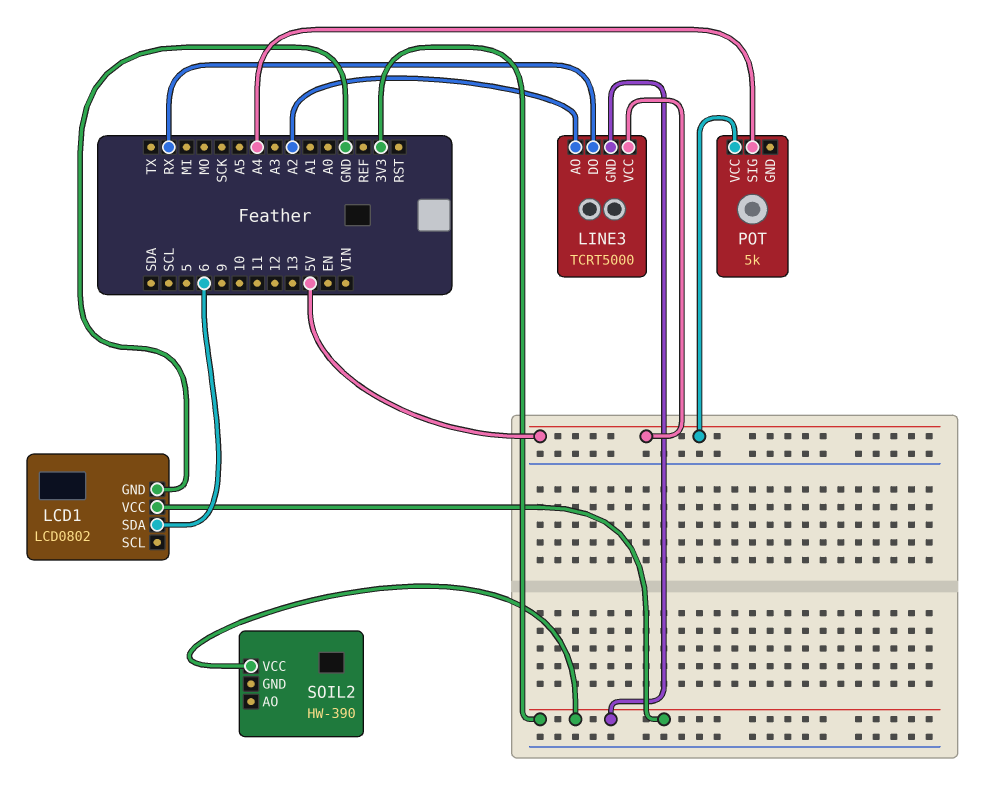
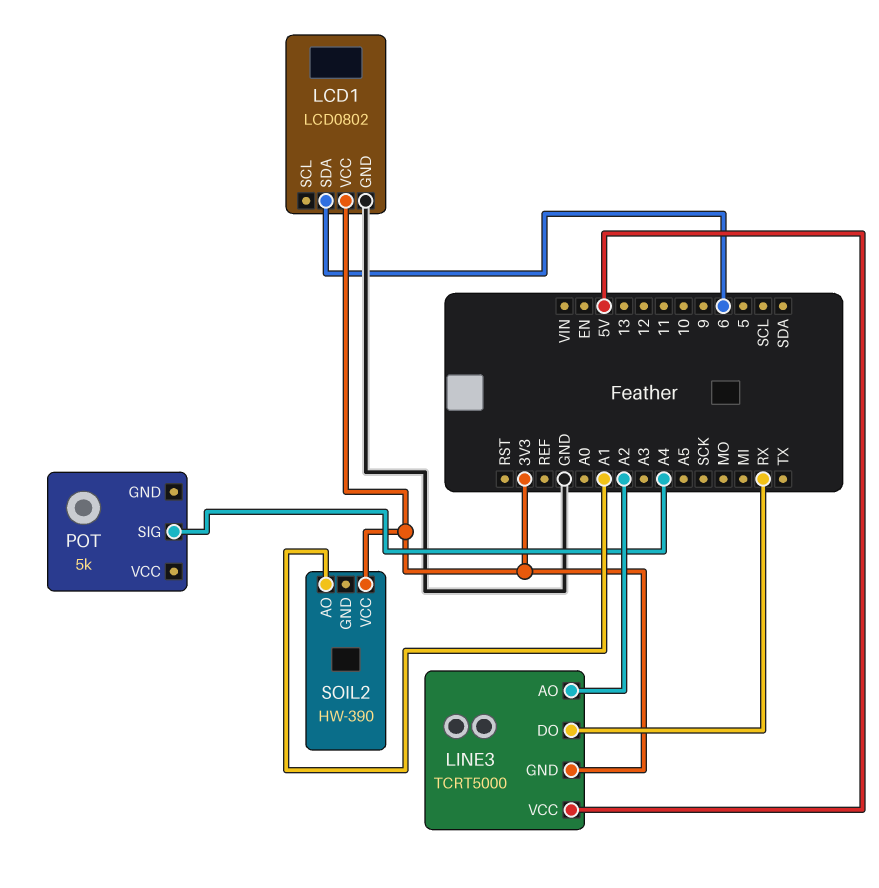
POT pin VCC: 5V -> none
SOIL2 pin AO: none -> A1

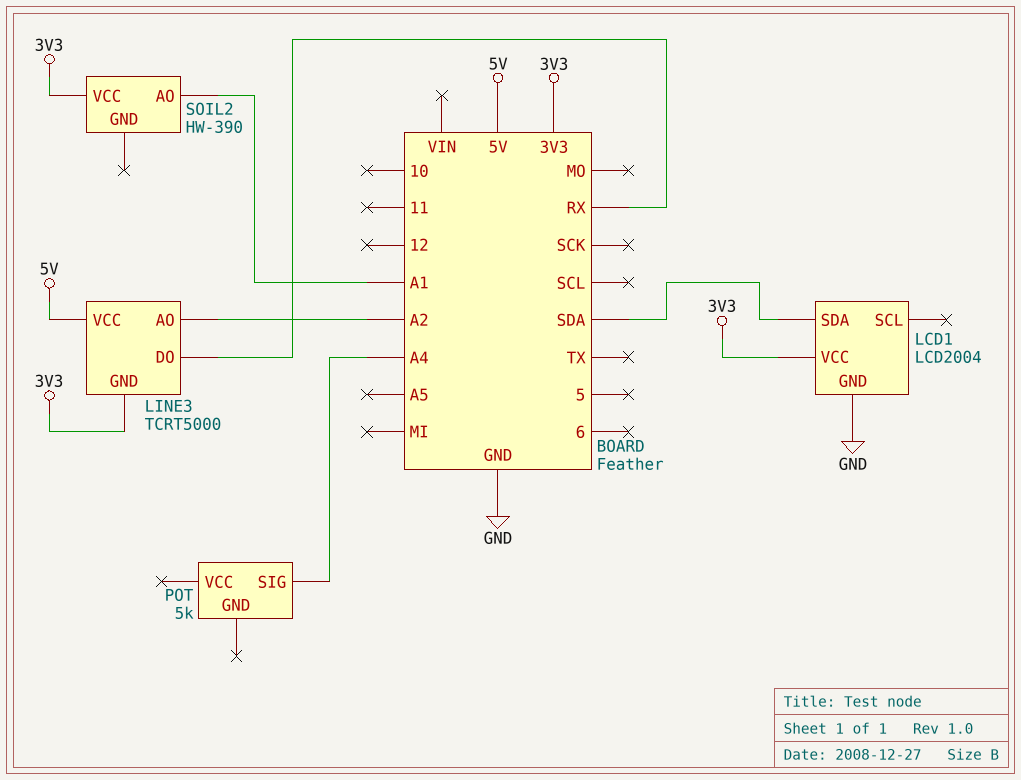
LCD1: LCD0802 -> LCD2004
LCD1 pin SDA: 6 -> SDA

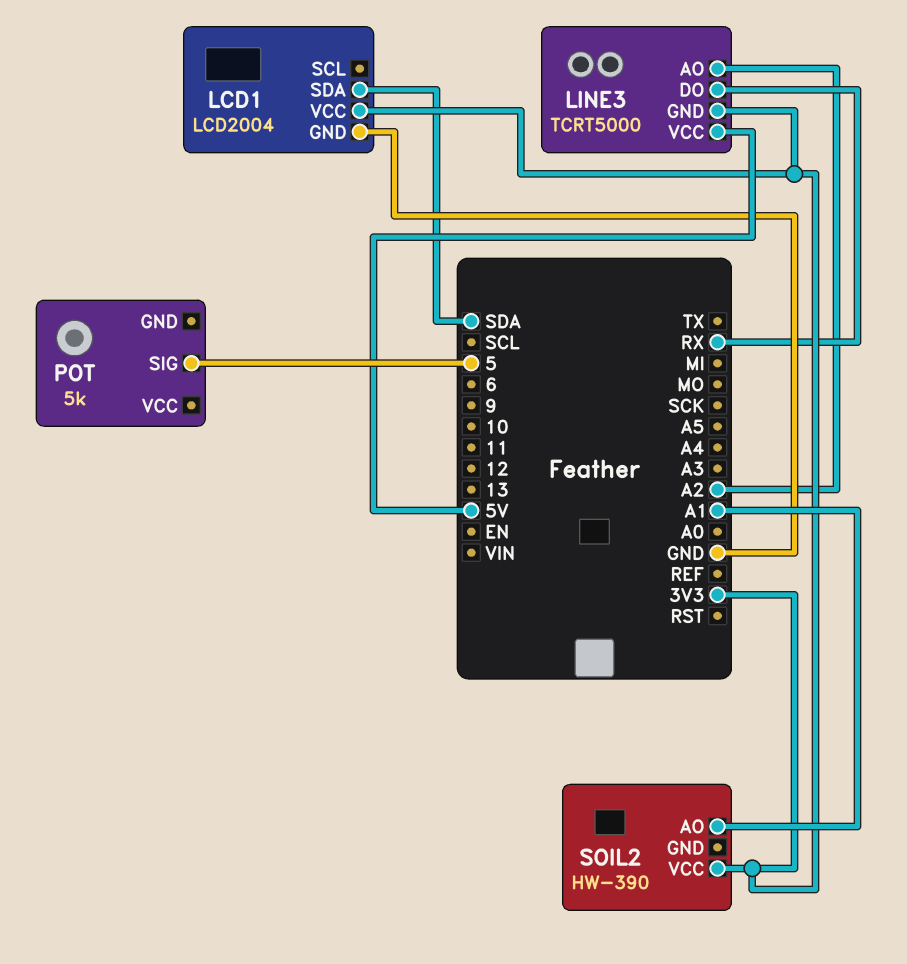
POT pin SIG: A4 -> 5

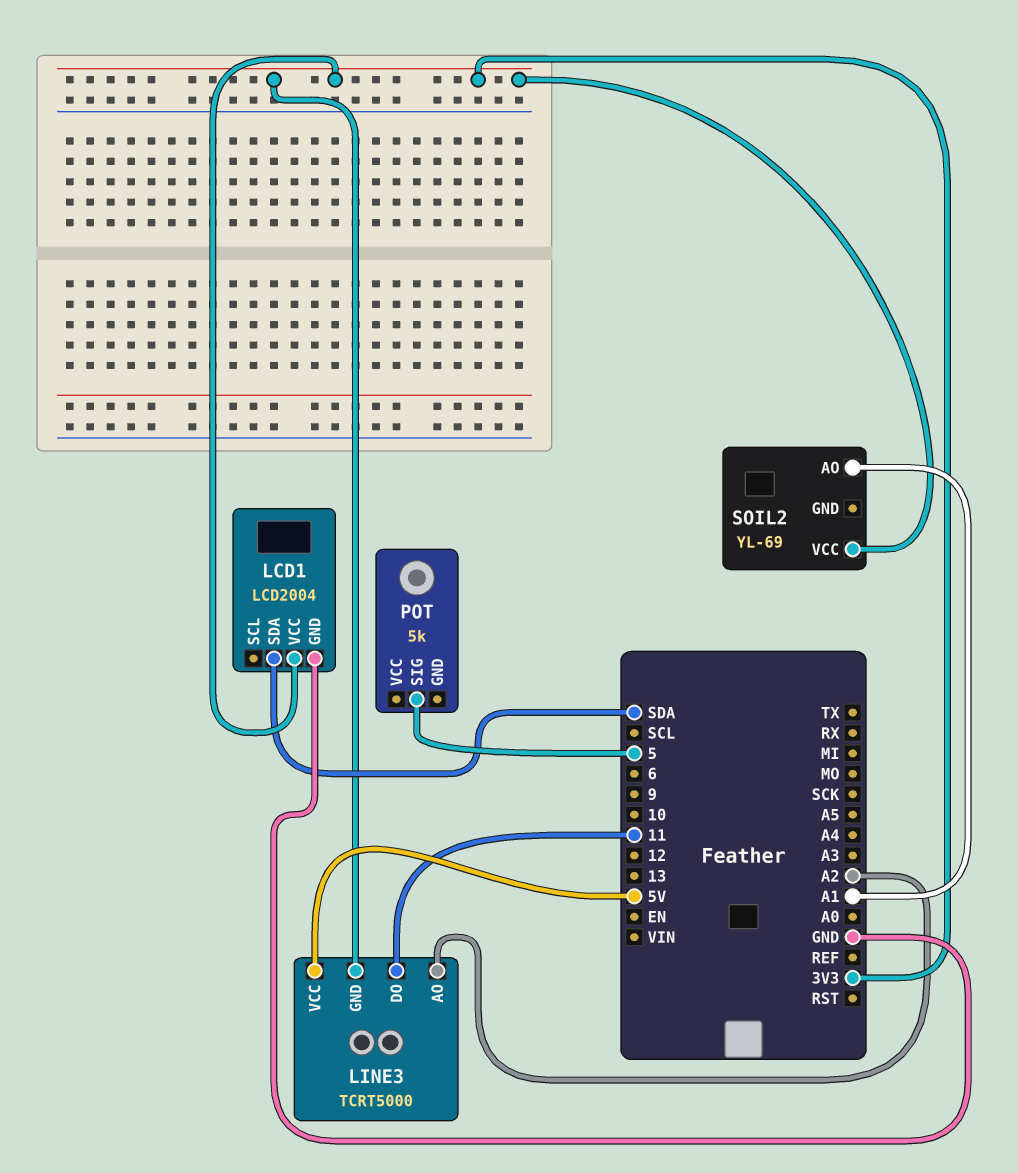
LINE3 pin DO: RX -> 11
SOIL2: HW-390 -> YL-69

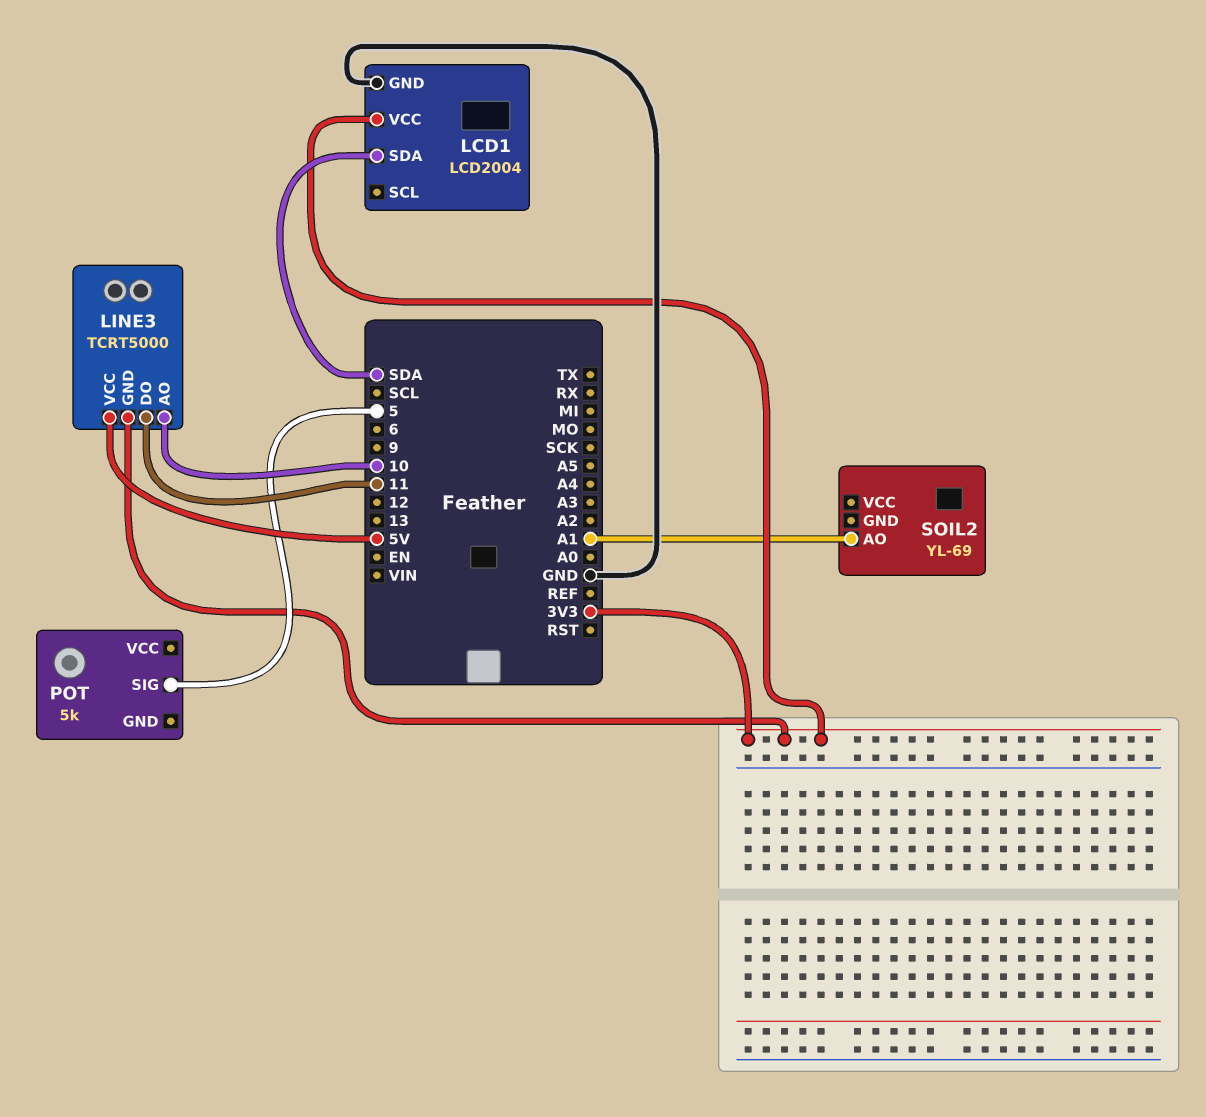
LINE3 pin AO: A2 -> 10
SOIL2 pin VCC: 3V3 -> none

